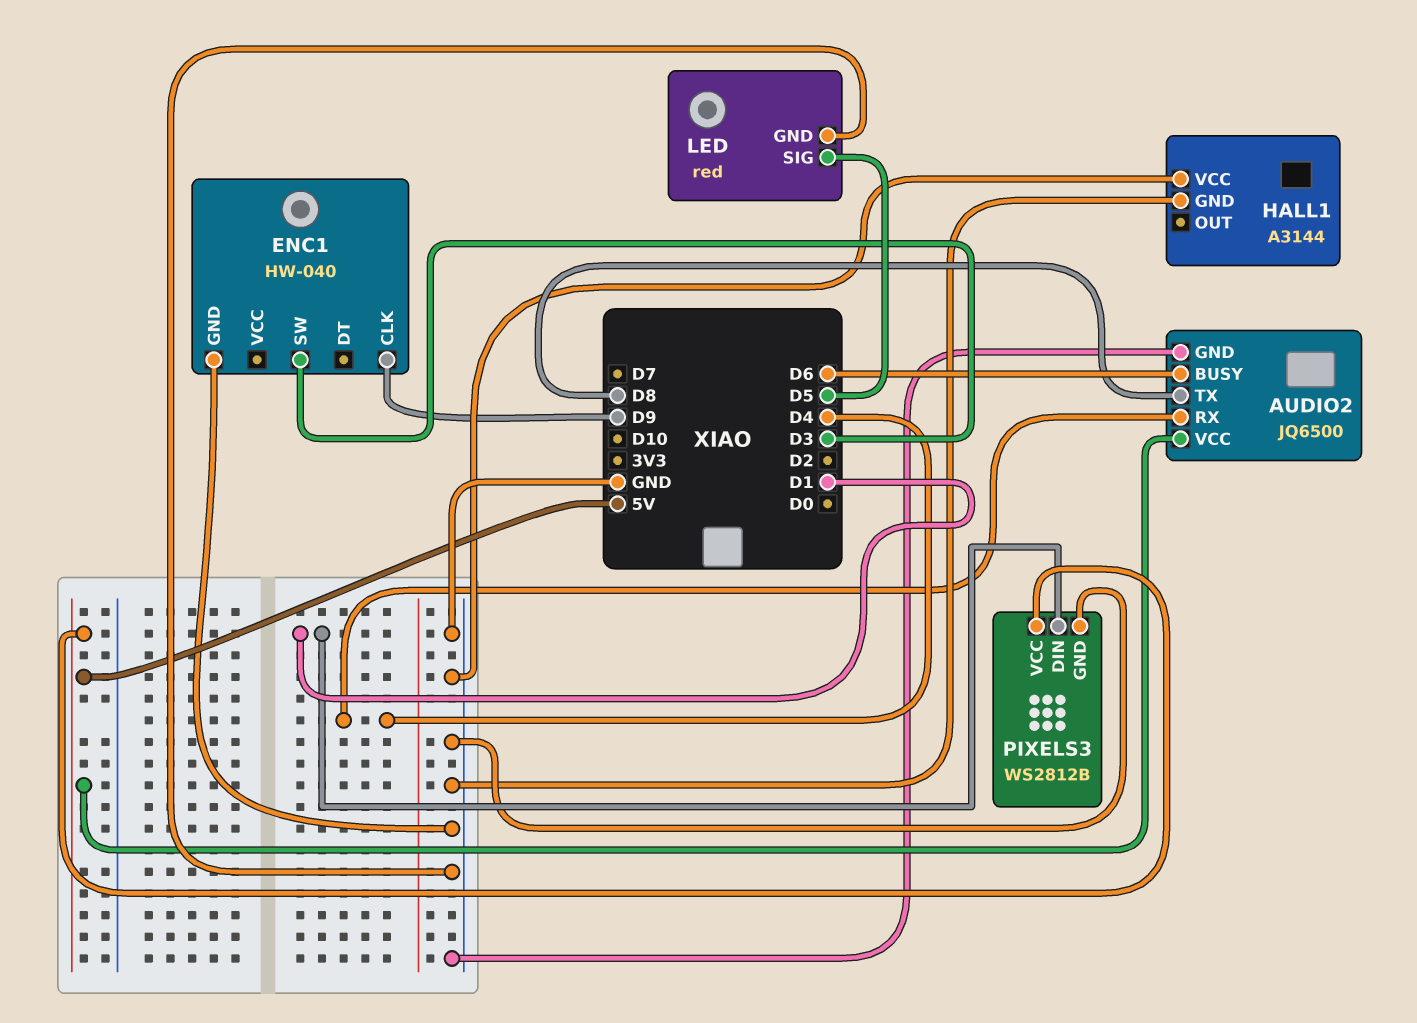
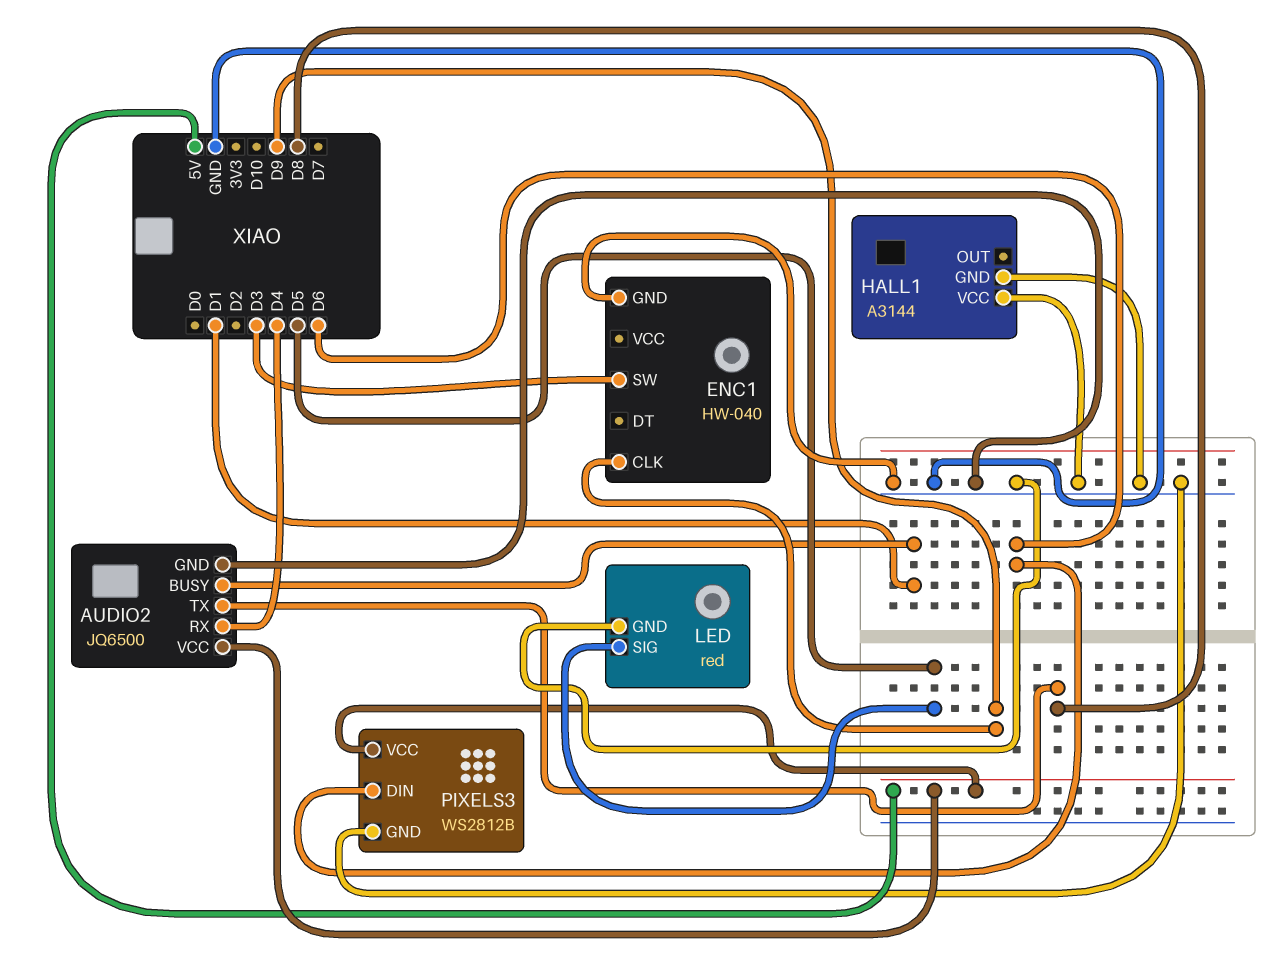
AUDIO2 pin BUSY: D6 -> D1
PIXELS3 pin DIN: D1 -> D6

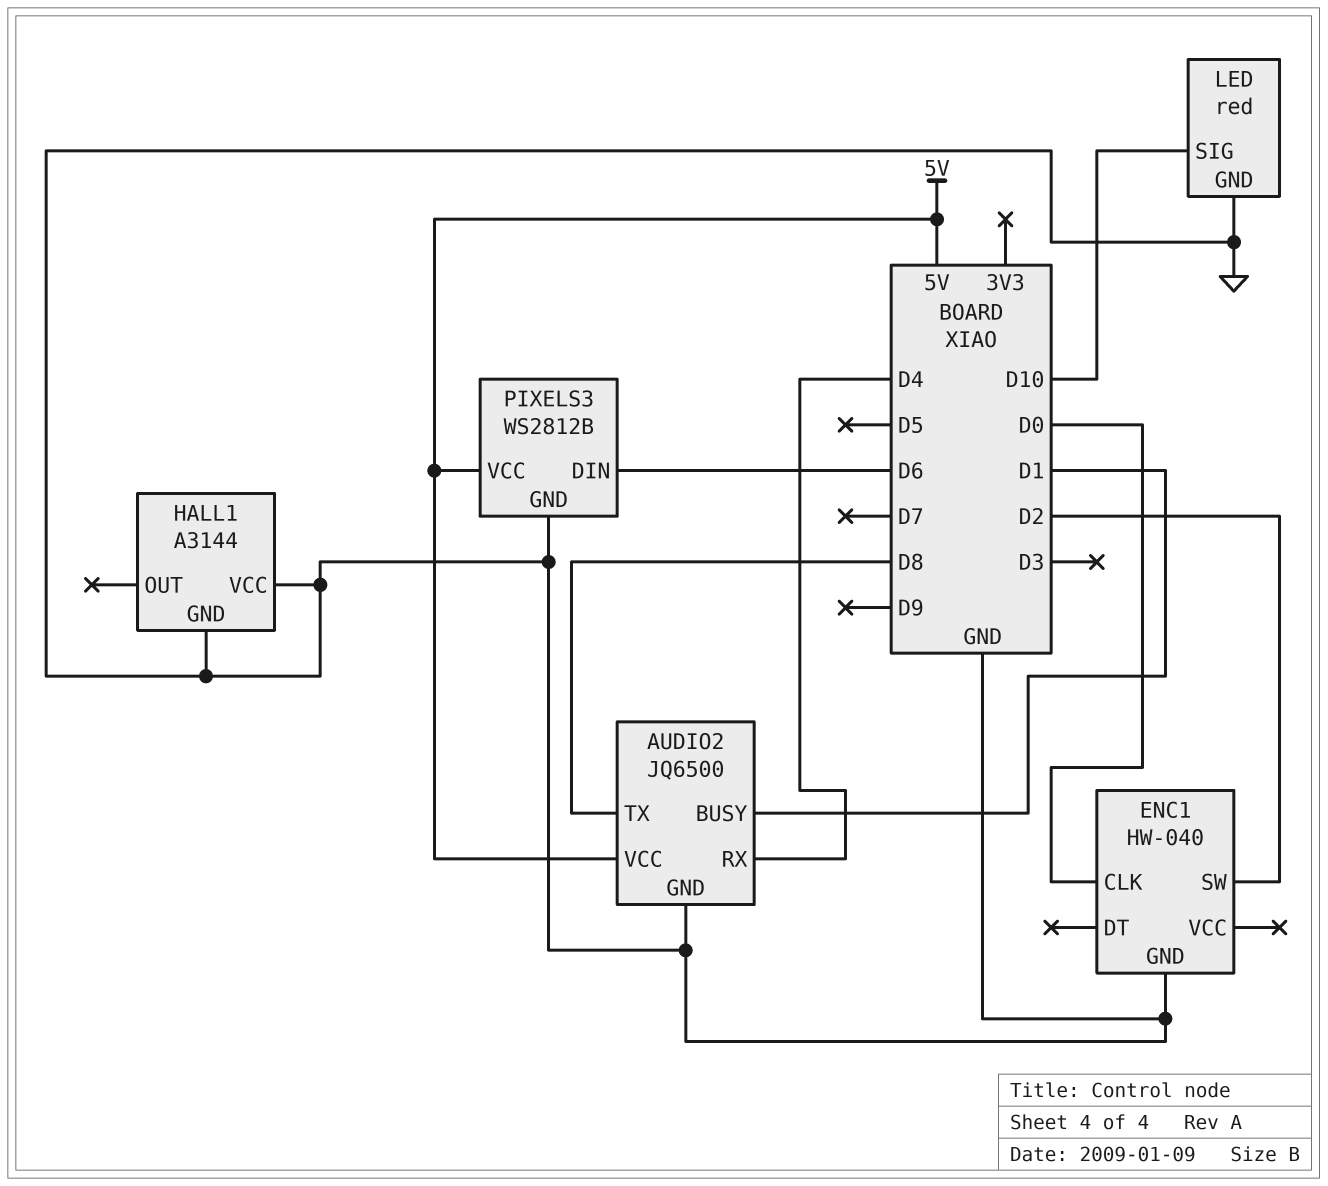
ENC1 pin CLK: D9 -> D0
ENC1 pin SW: D3 -> D2
LED pin SIG: D5 -> D10

